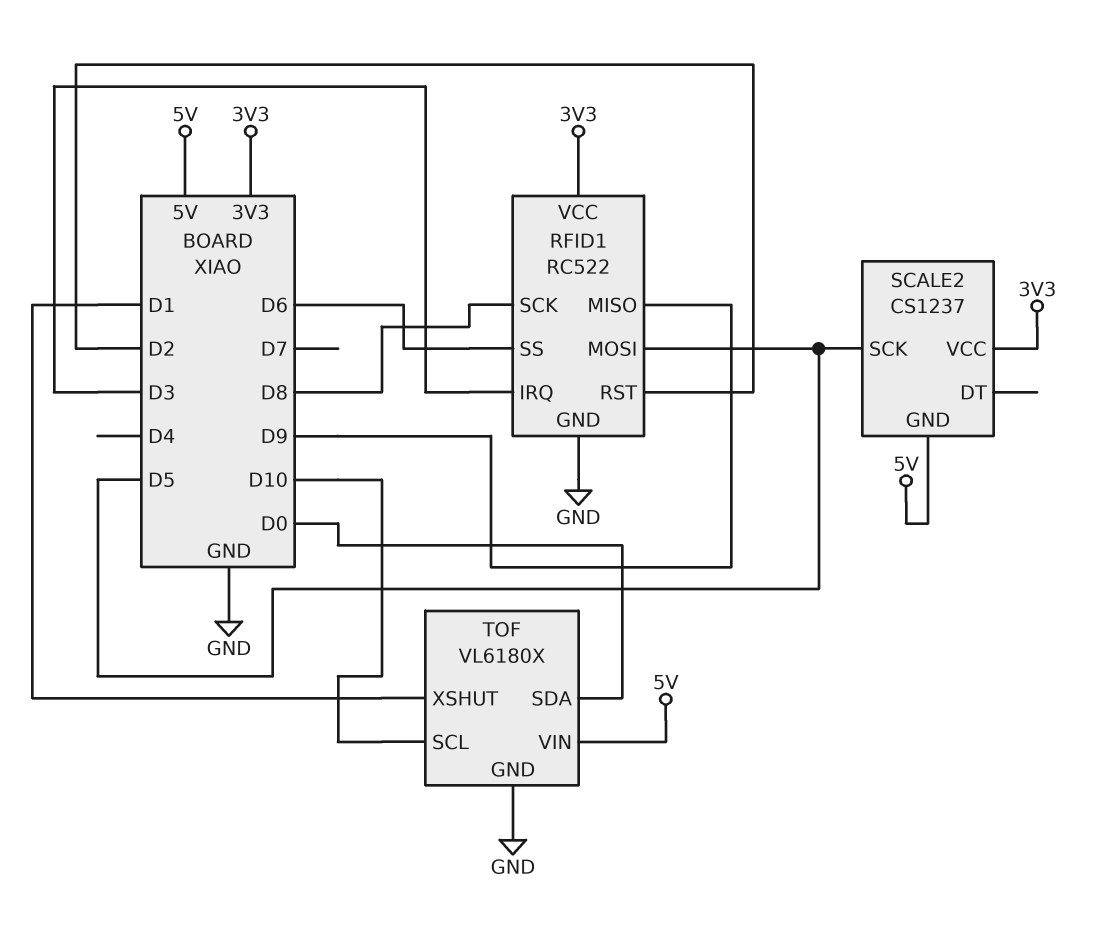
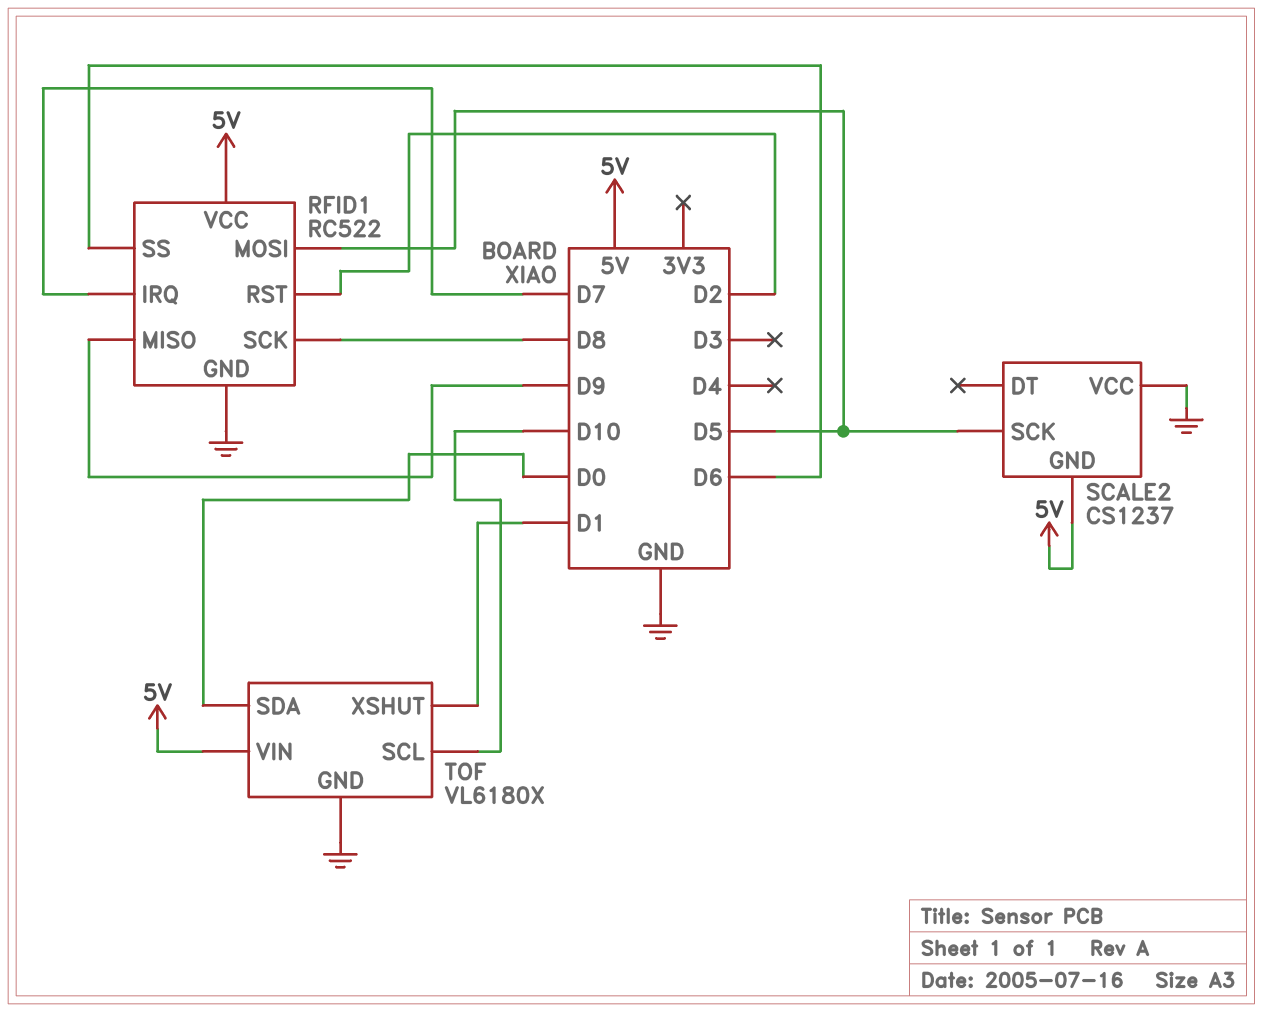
RFID1 pin IRQ: D3 -> D7
RFID1 pin VCC: 3V3 -> 5V
SCALE2 pin VCC: 3V3 -> GND

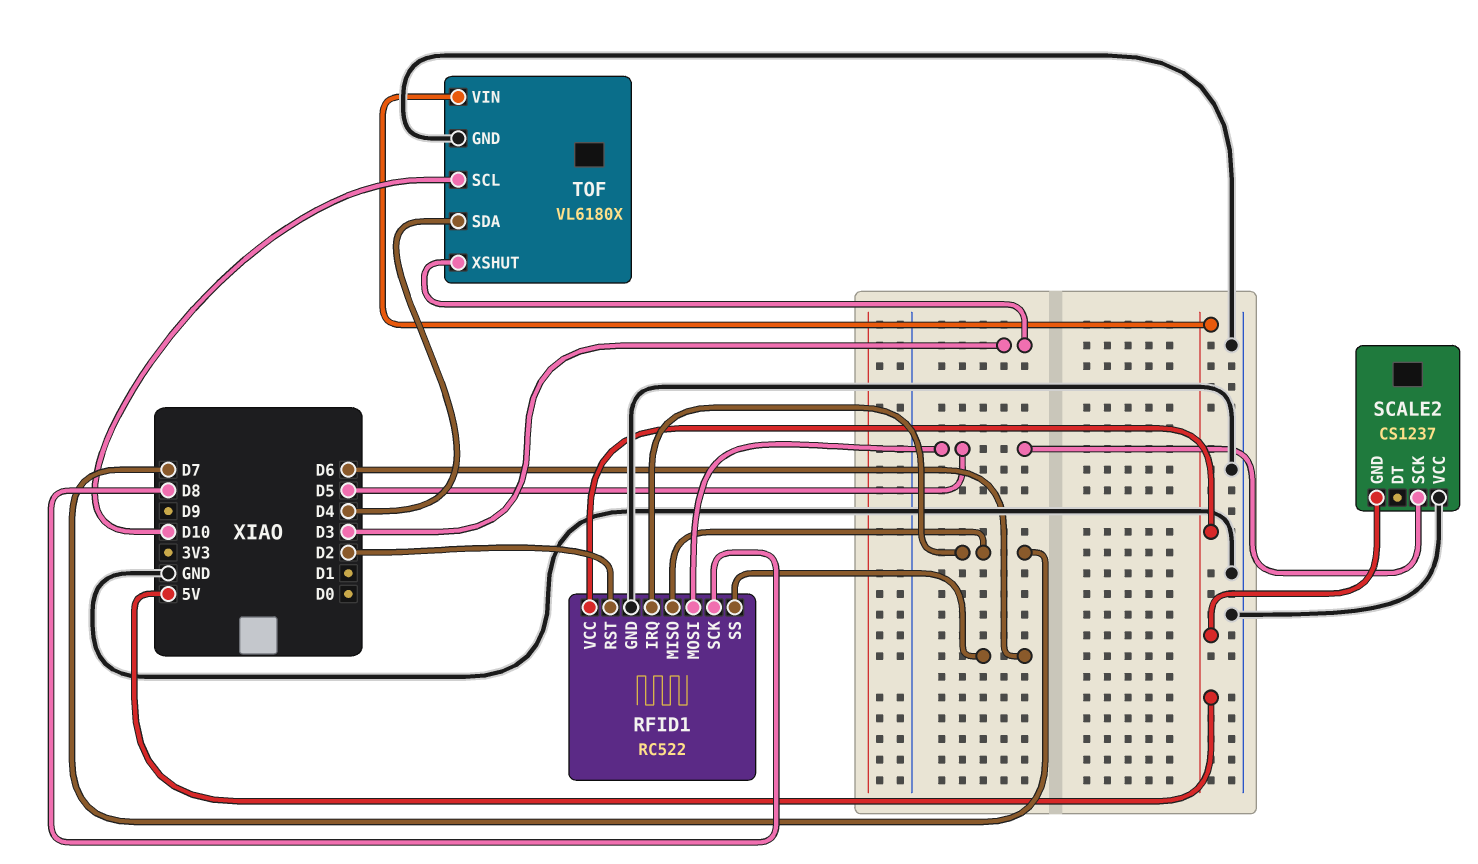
RFID1 pin MISO: D9 -> D7
TOF pin SDA: D0 -> D4
TOF pin XSHUT: D1 -> D3

